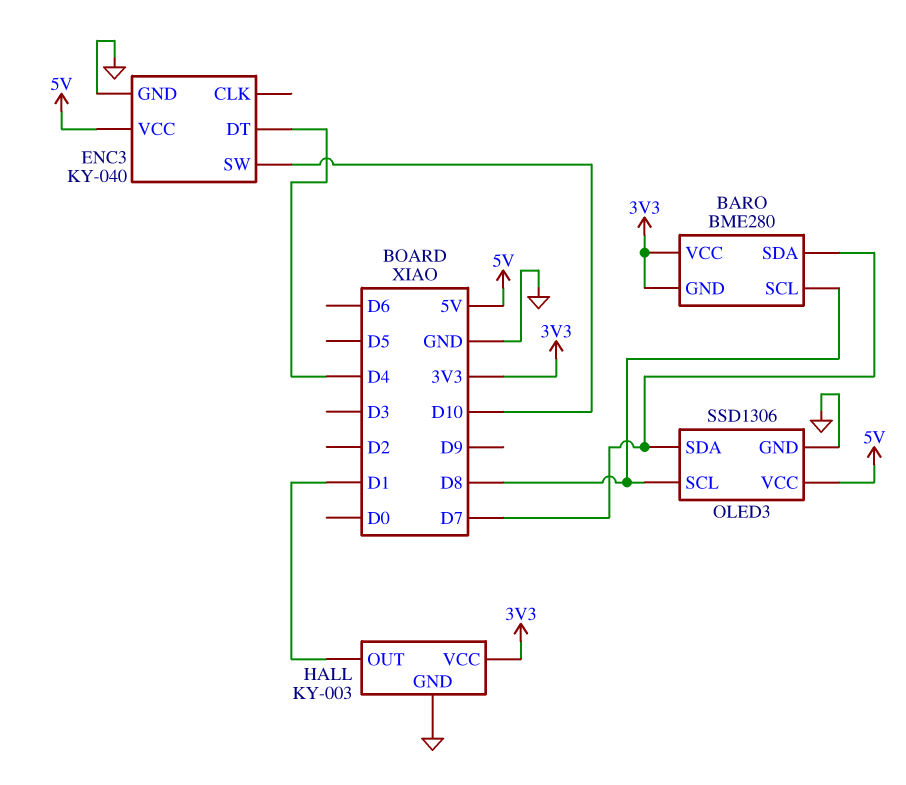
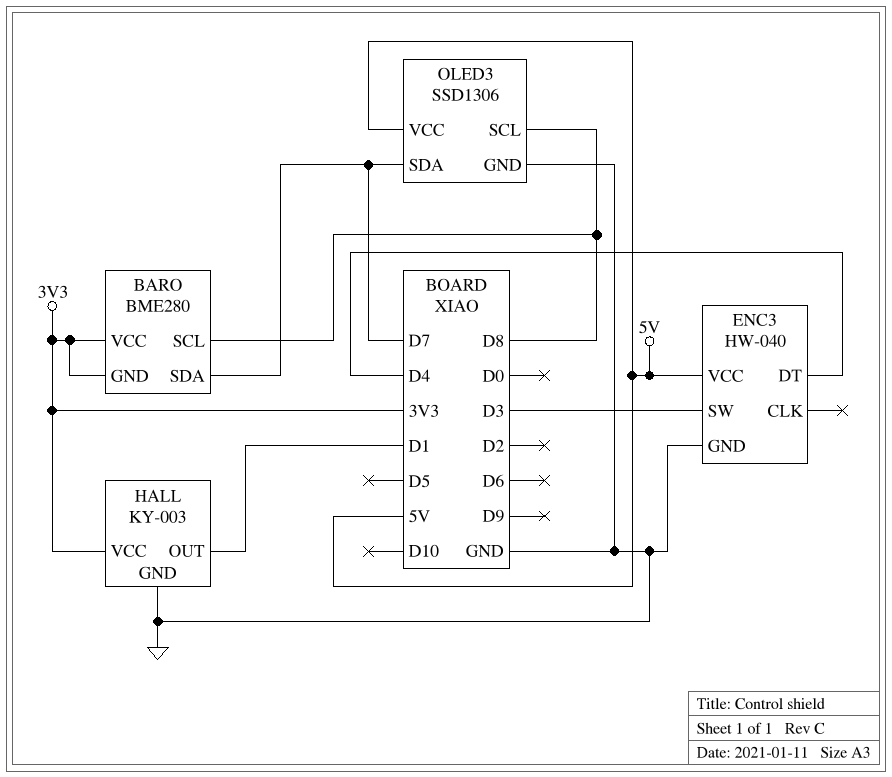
ENC3: KY-040 -> HW-040
ENC3 pin SW: D10 -> D3

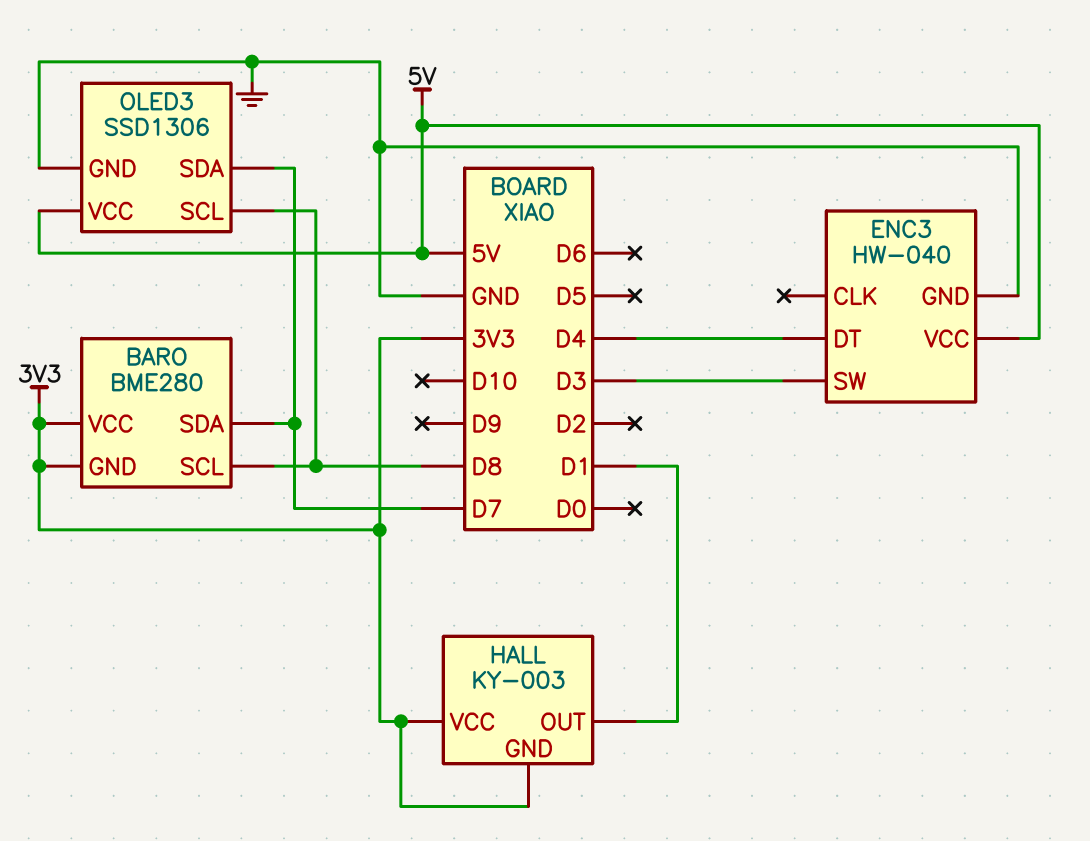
HALL pin GND: GND -> 3V3

